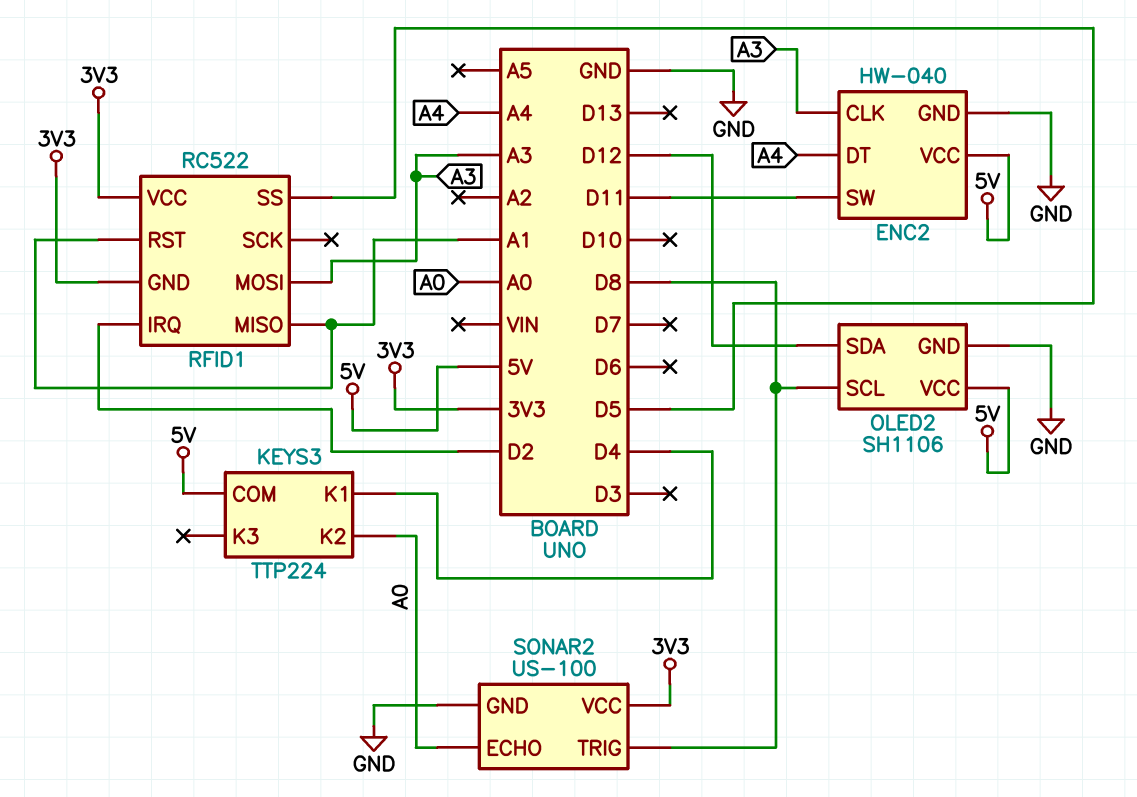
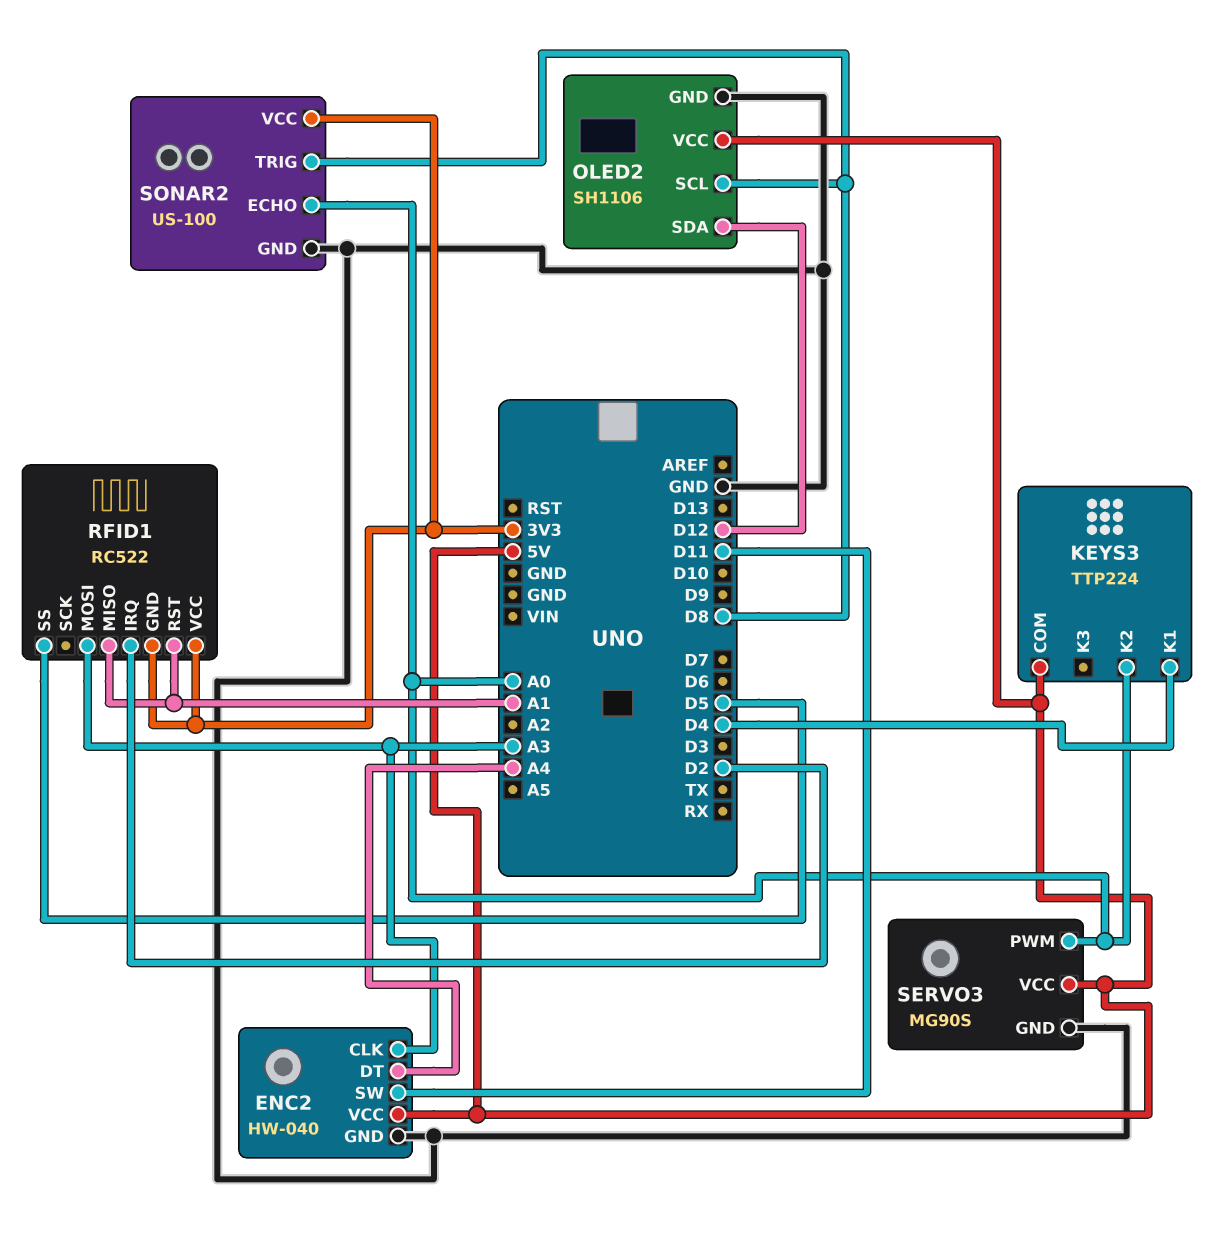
SERVO3: none -> MG90S
SERVO3 pin GND: none -> GND
SERVO3 pin PWM: none -> A0
SERVO3 pin VCC: none -> 5V

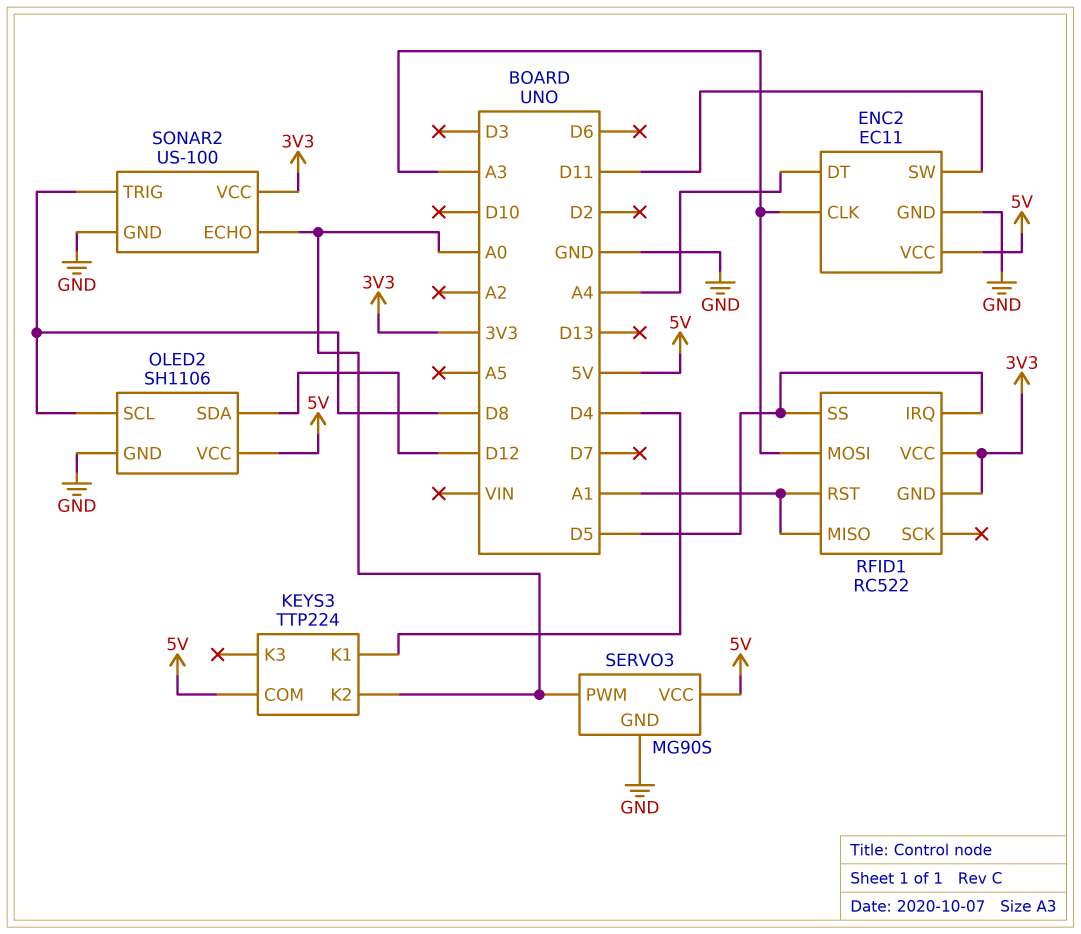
ENC2: HW-040 -> EC11
RFID1 pin IRQ: D2 -> D5

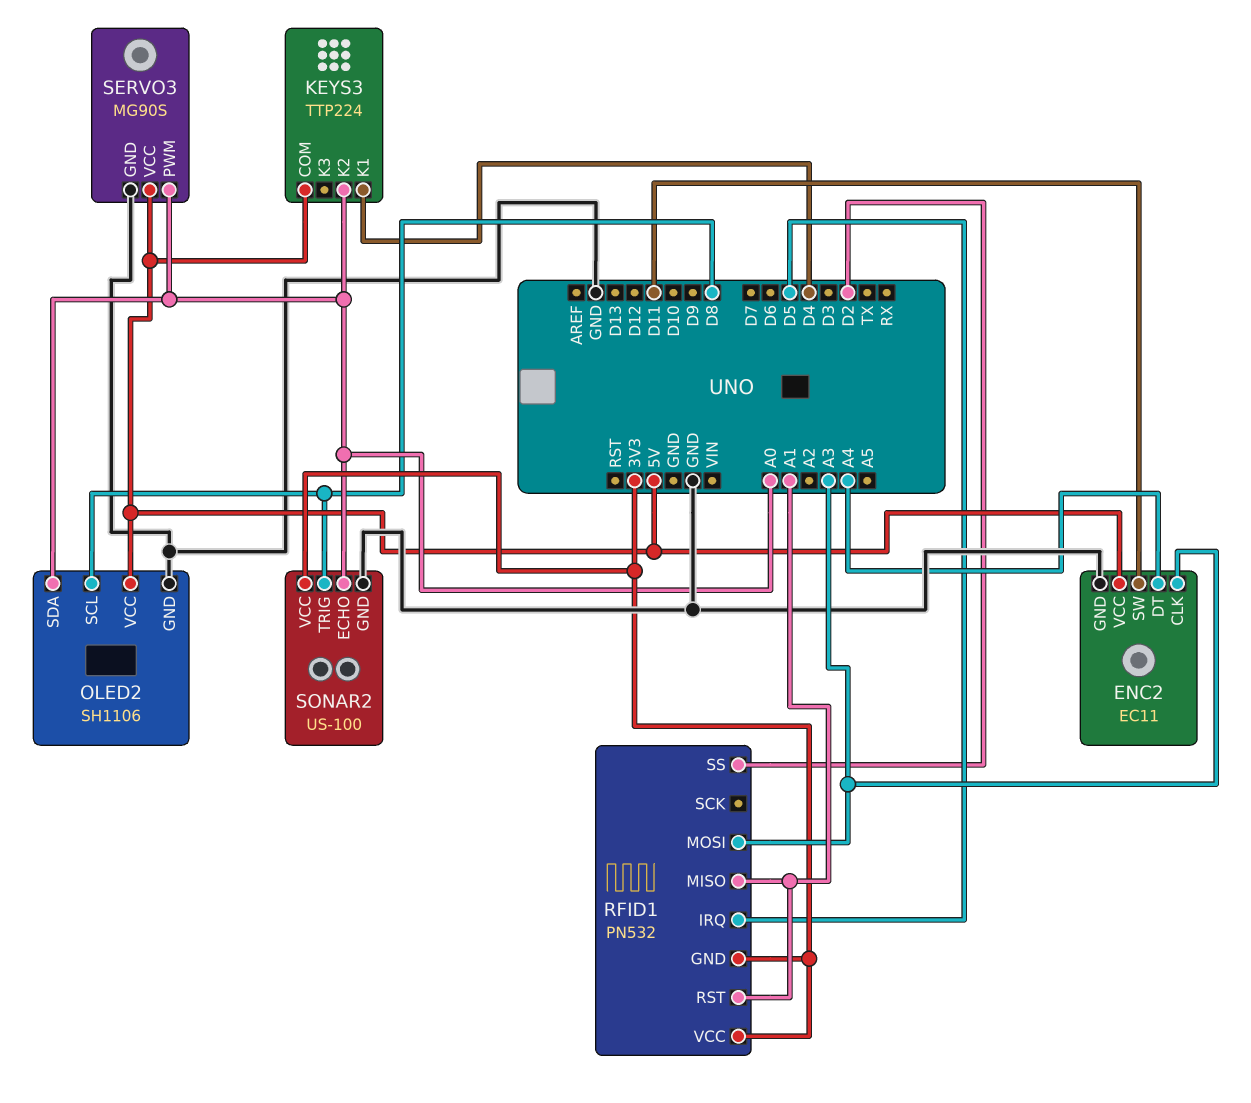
OLED2 pin SDA: D12 -> A0
RFID1: RC522 -> PN532
RFID1 pin SS: D5 -> D2

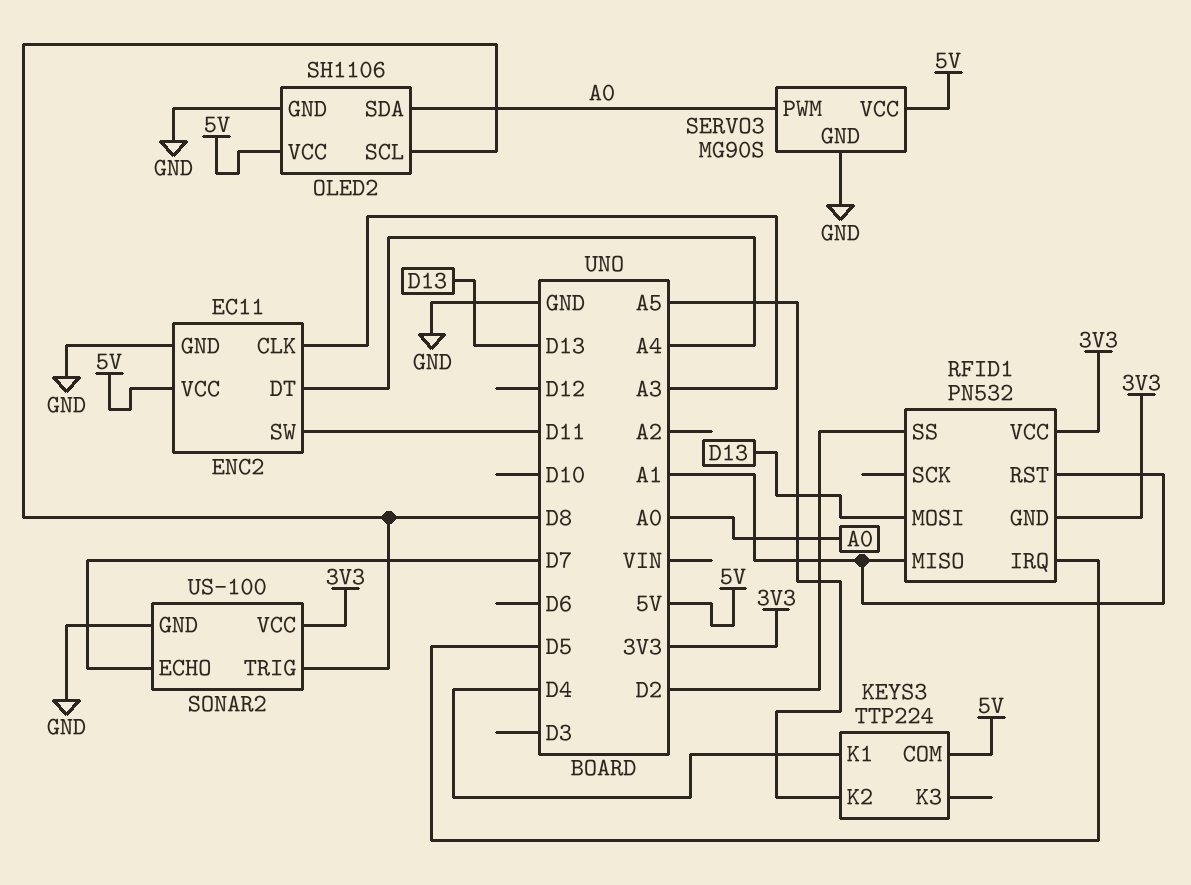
KEYS3 pin K2: A0 -> A5
RFID1 pin MOSI: A3 -> D13
SONAR2 pin ECHO: A0 -> D7

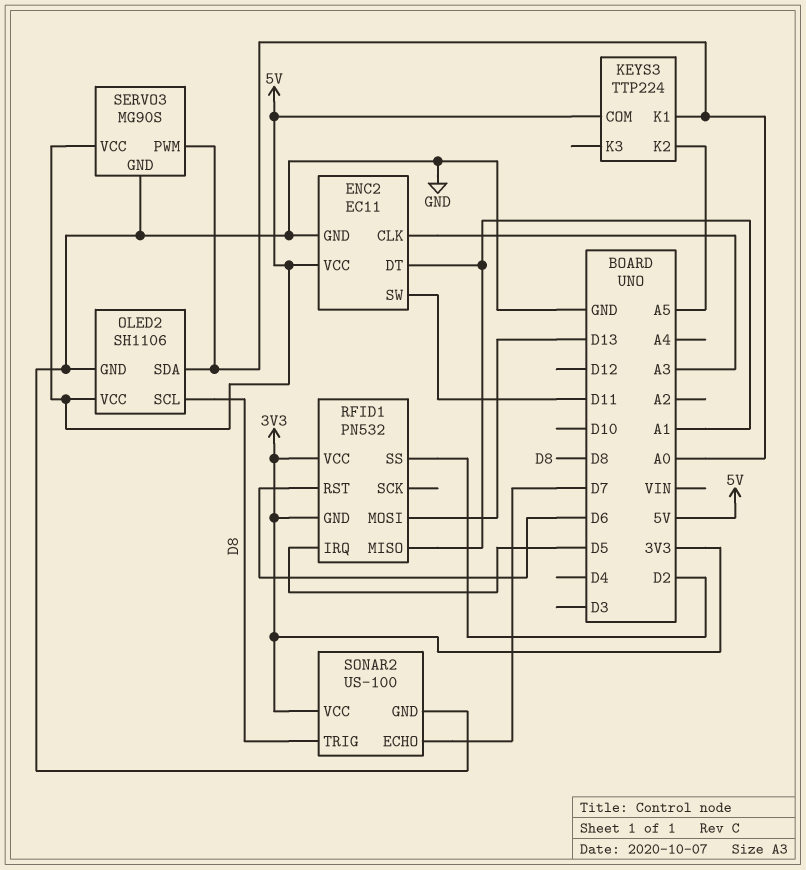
ENC2 pin DT: A4 -> A1
KEYS3 pin K1: D4 -> A0
RFID1 pin RST: A1 -> D6

